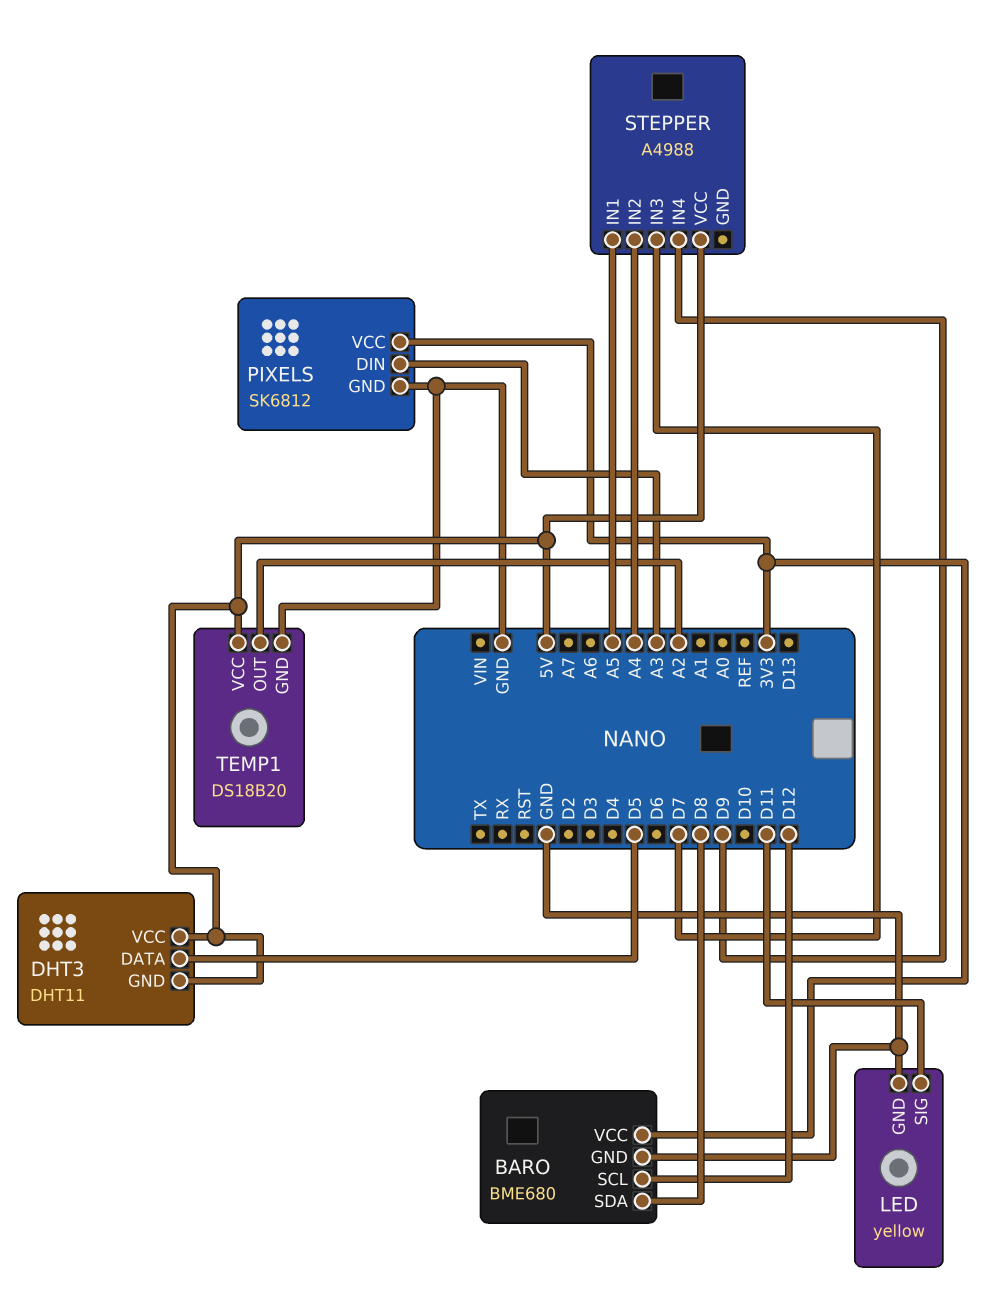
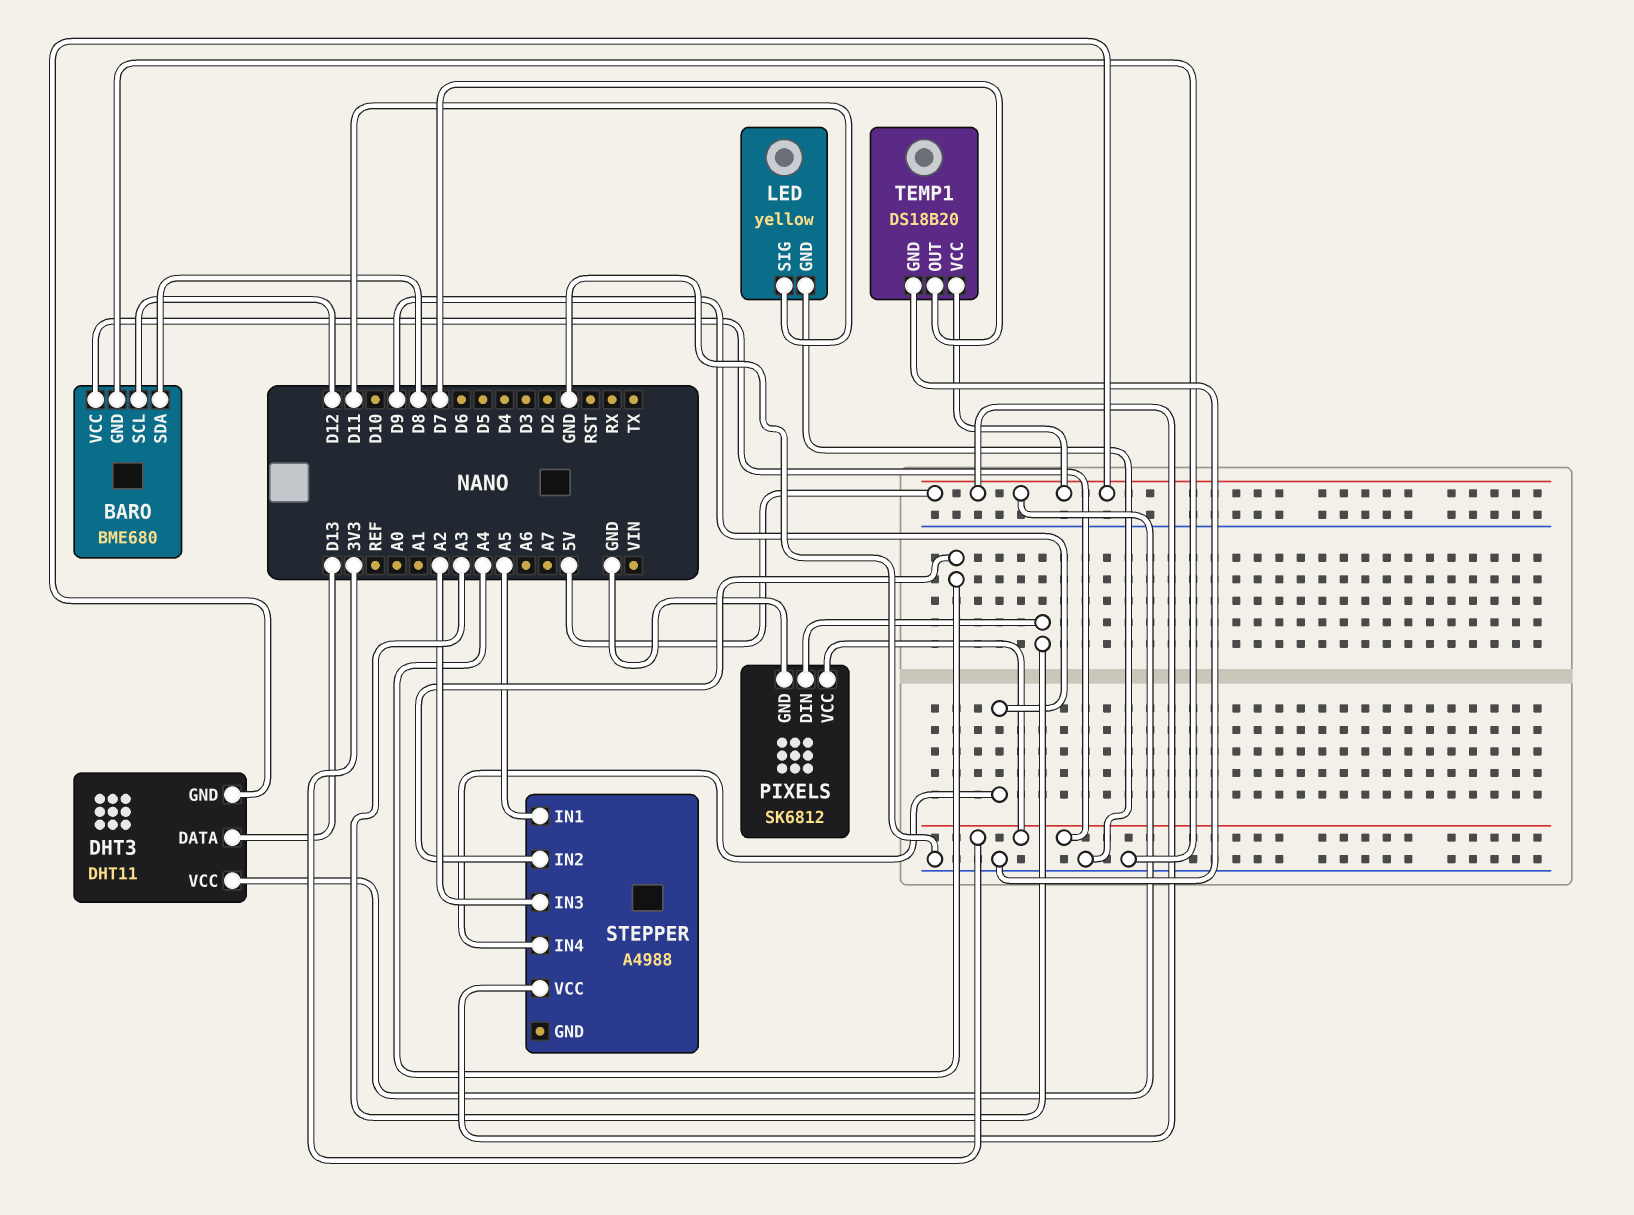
DHT3 pin DATA: D5 -> D13
STEPPER pin IN3: D7 -> A2
TEMP1 pin OUT: A2 -> D7

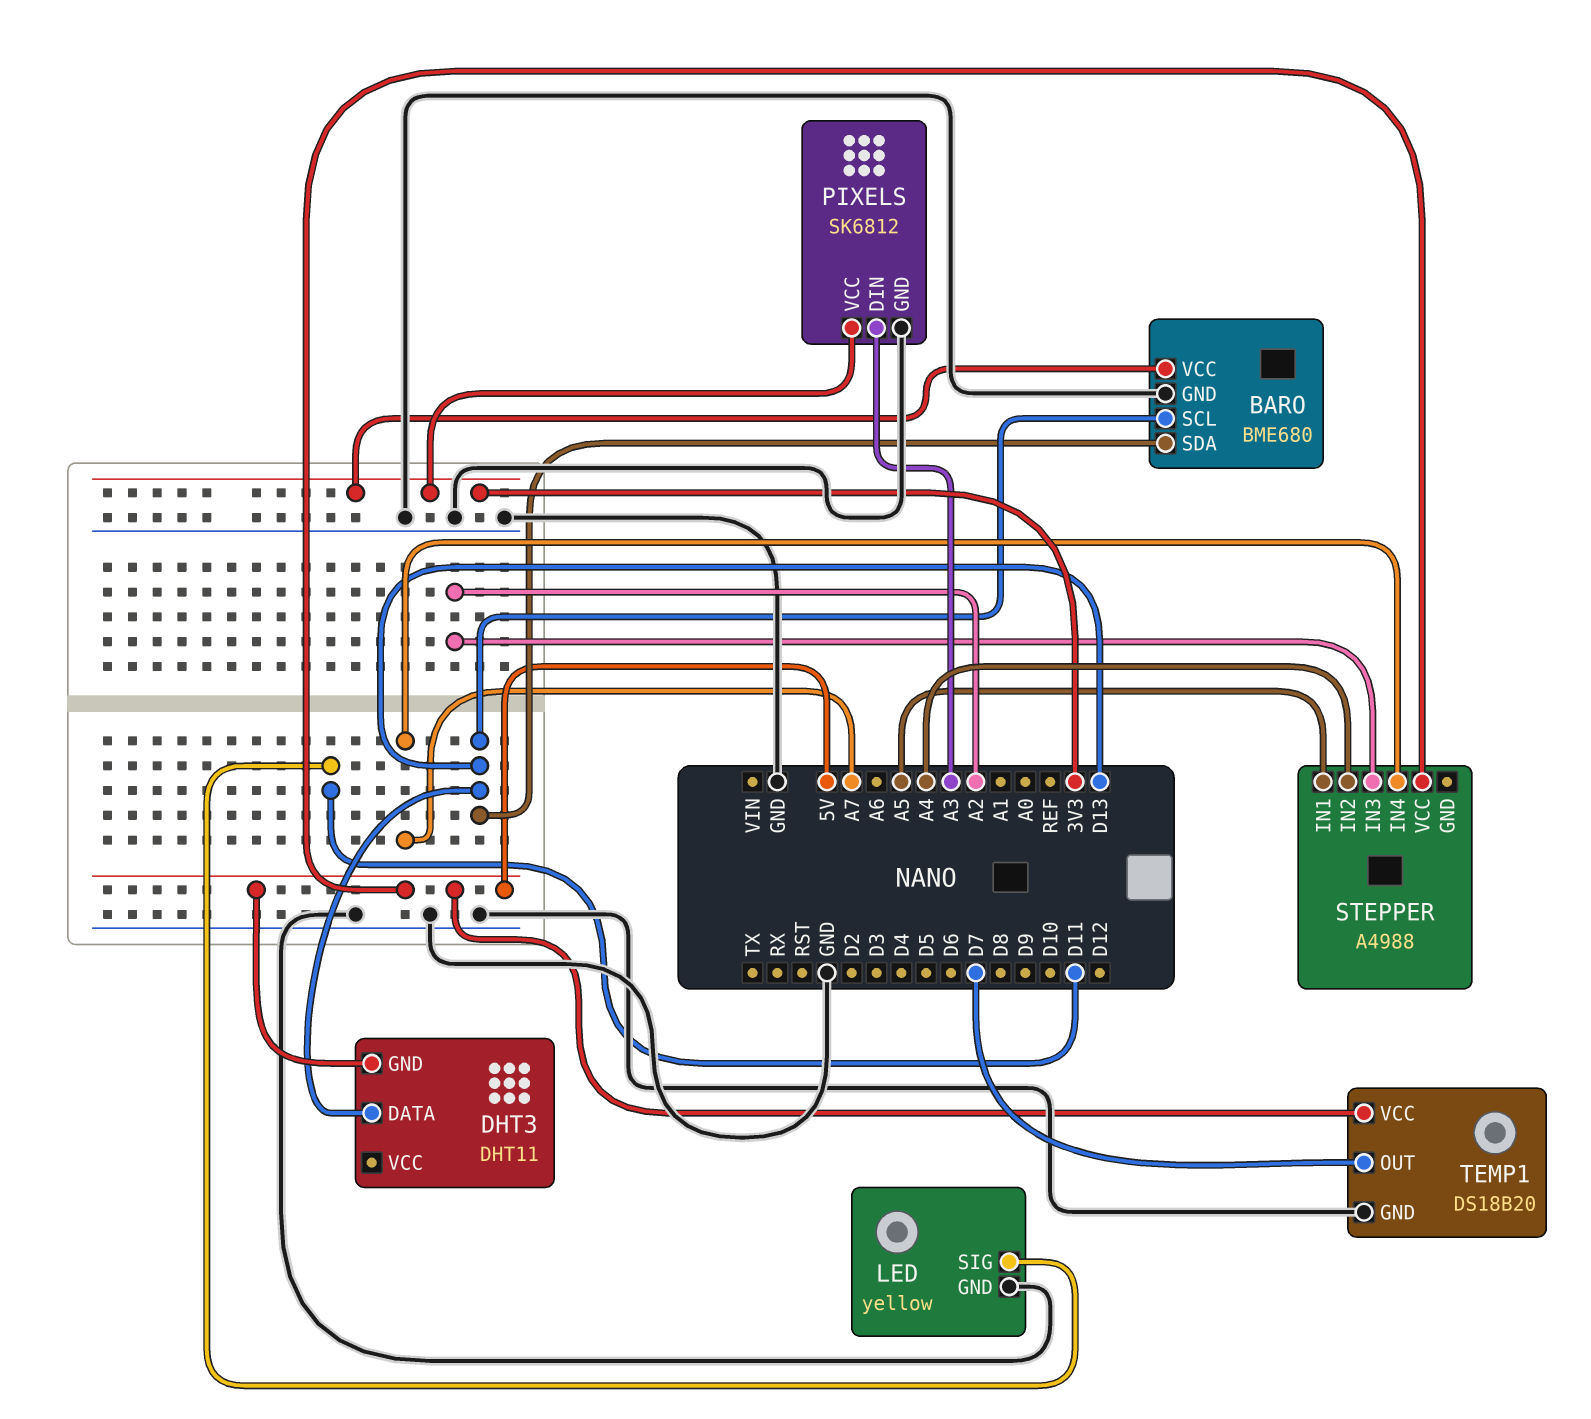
BARO pin SCL: D12 -> D13
BARO pin SDA: D8 -> D13
DHT3 pin VCC: 5V -> none
STEPPER pin IN4: D9 -> A7

